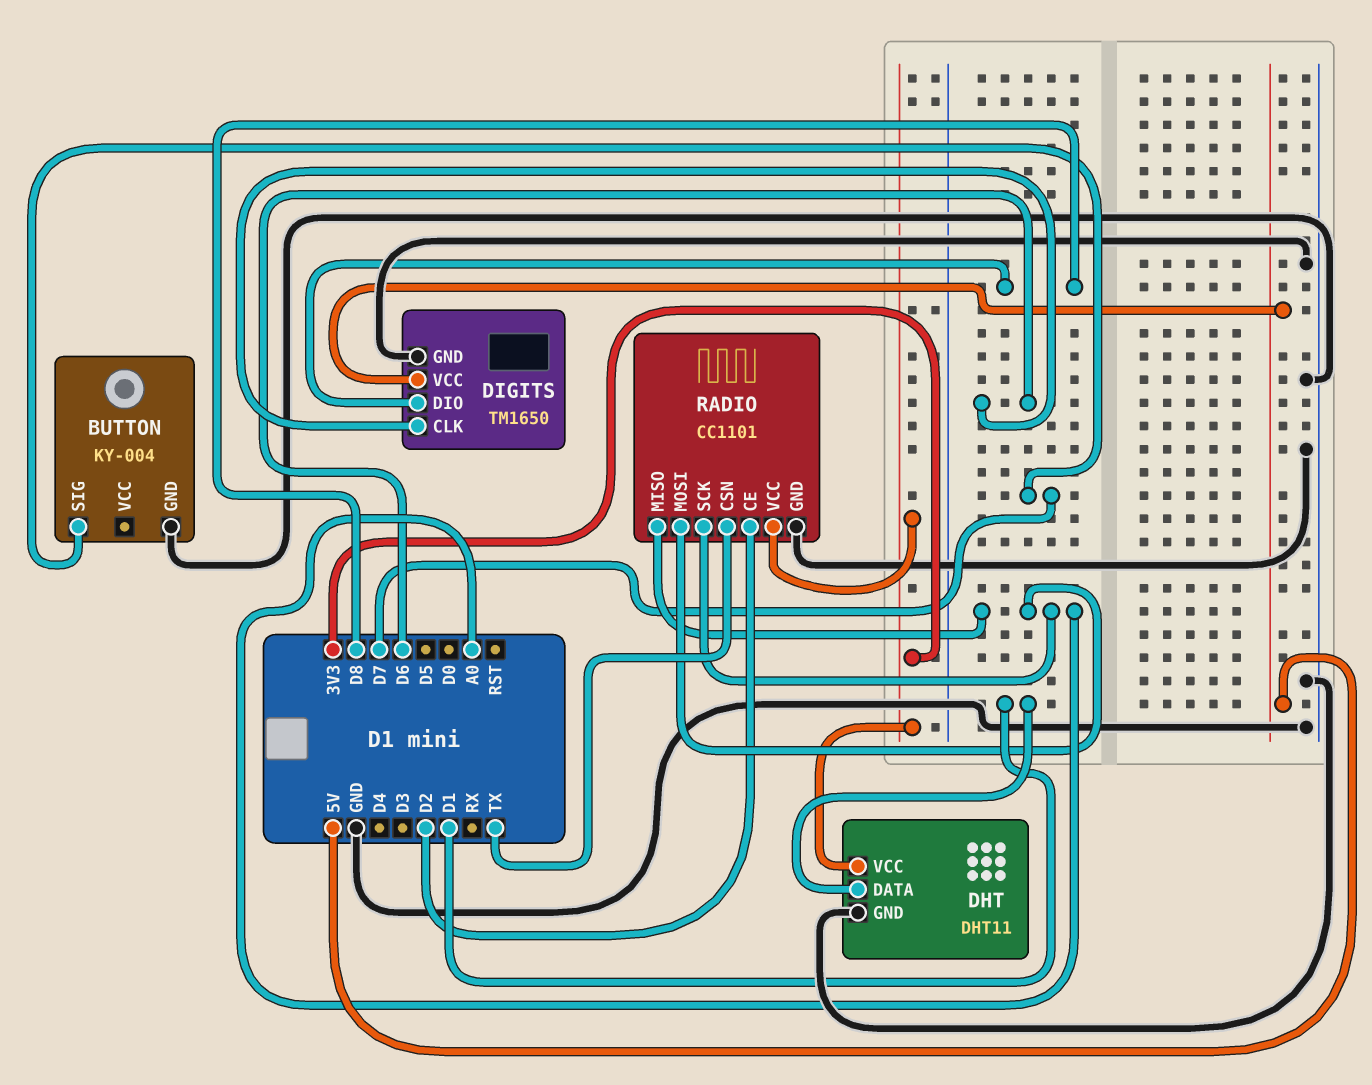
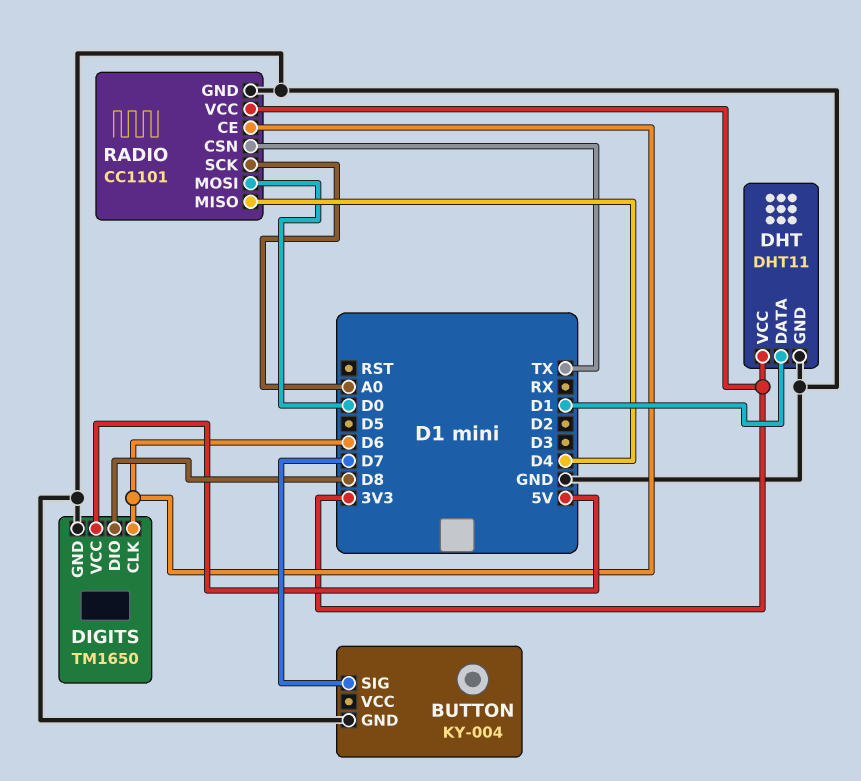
RADIO pin CE: D2 -> D6
RADIO pin MISO: A0 -> D4
RADIO pin MOSI: A0 -> D0

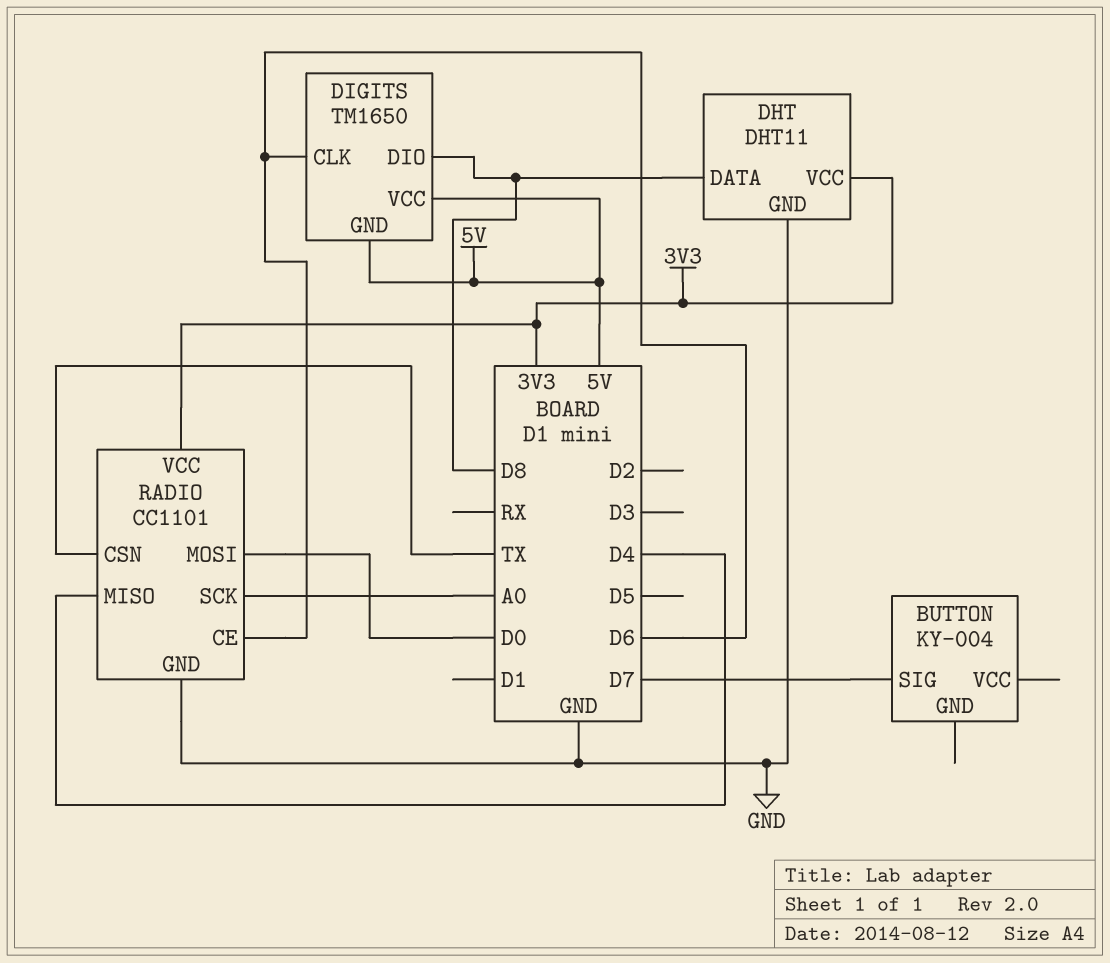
BUTTON pin GND: GND -> none
DHT pin DATA: D1 -> D8
DIGITS pin GND: GND -> 5V

